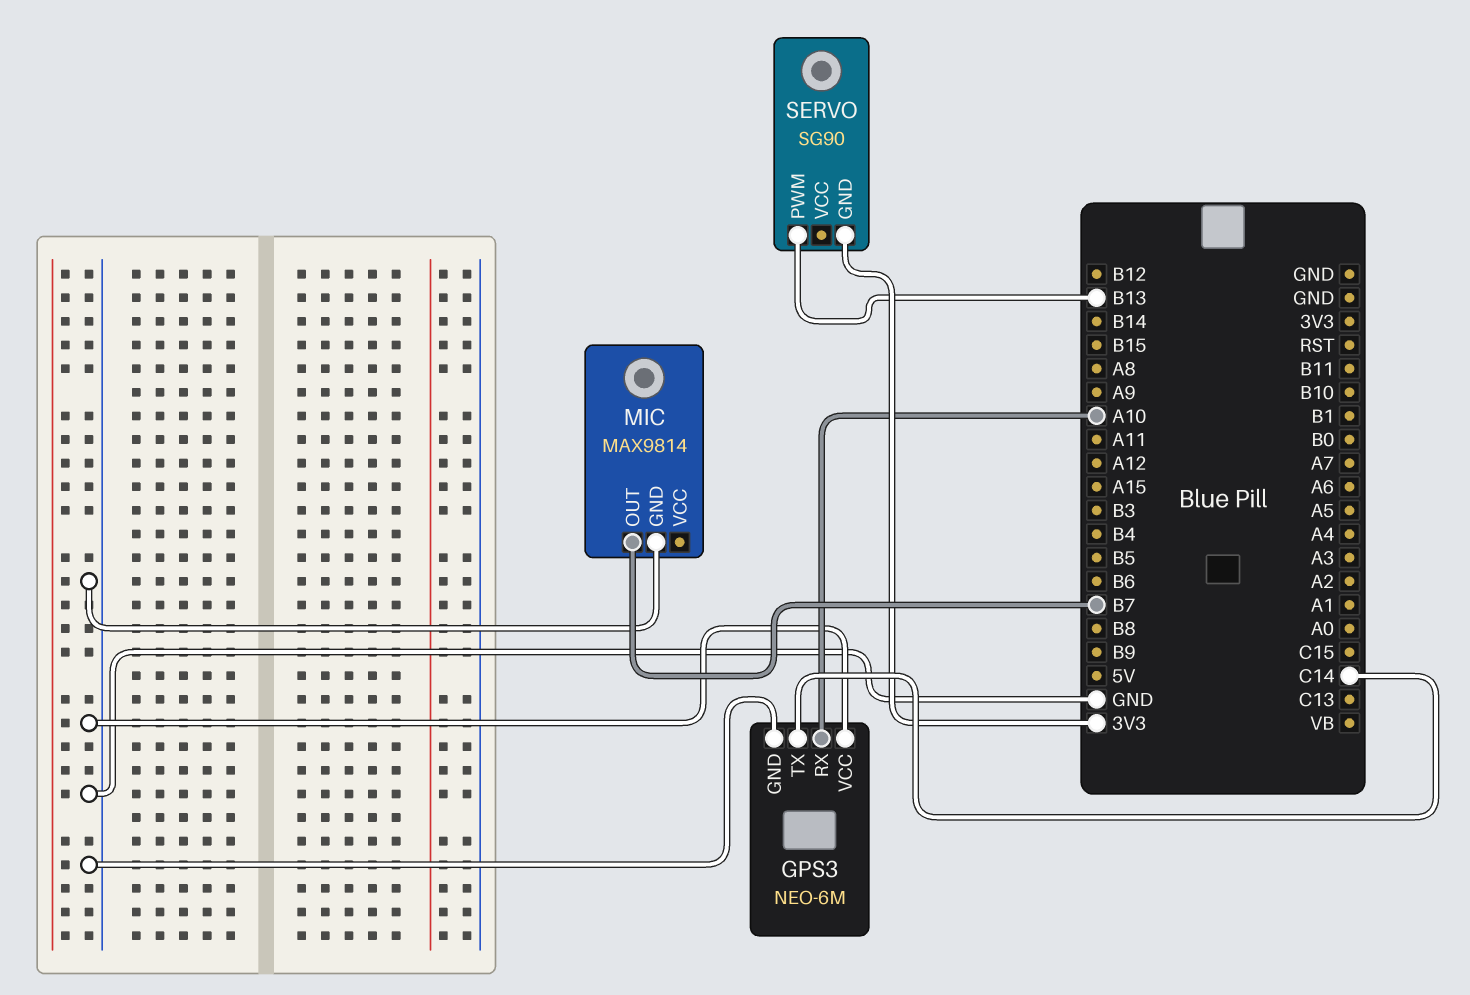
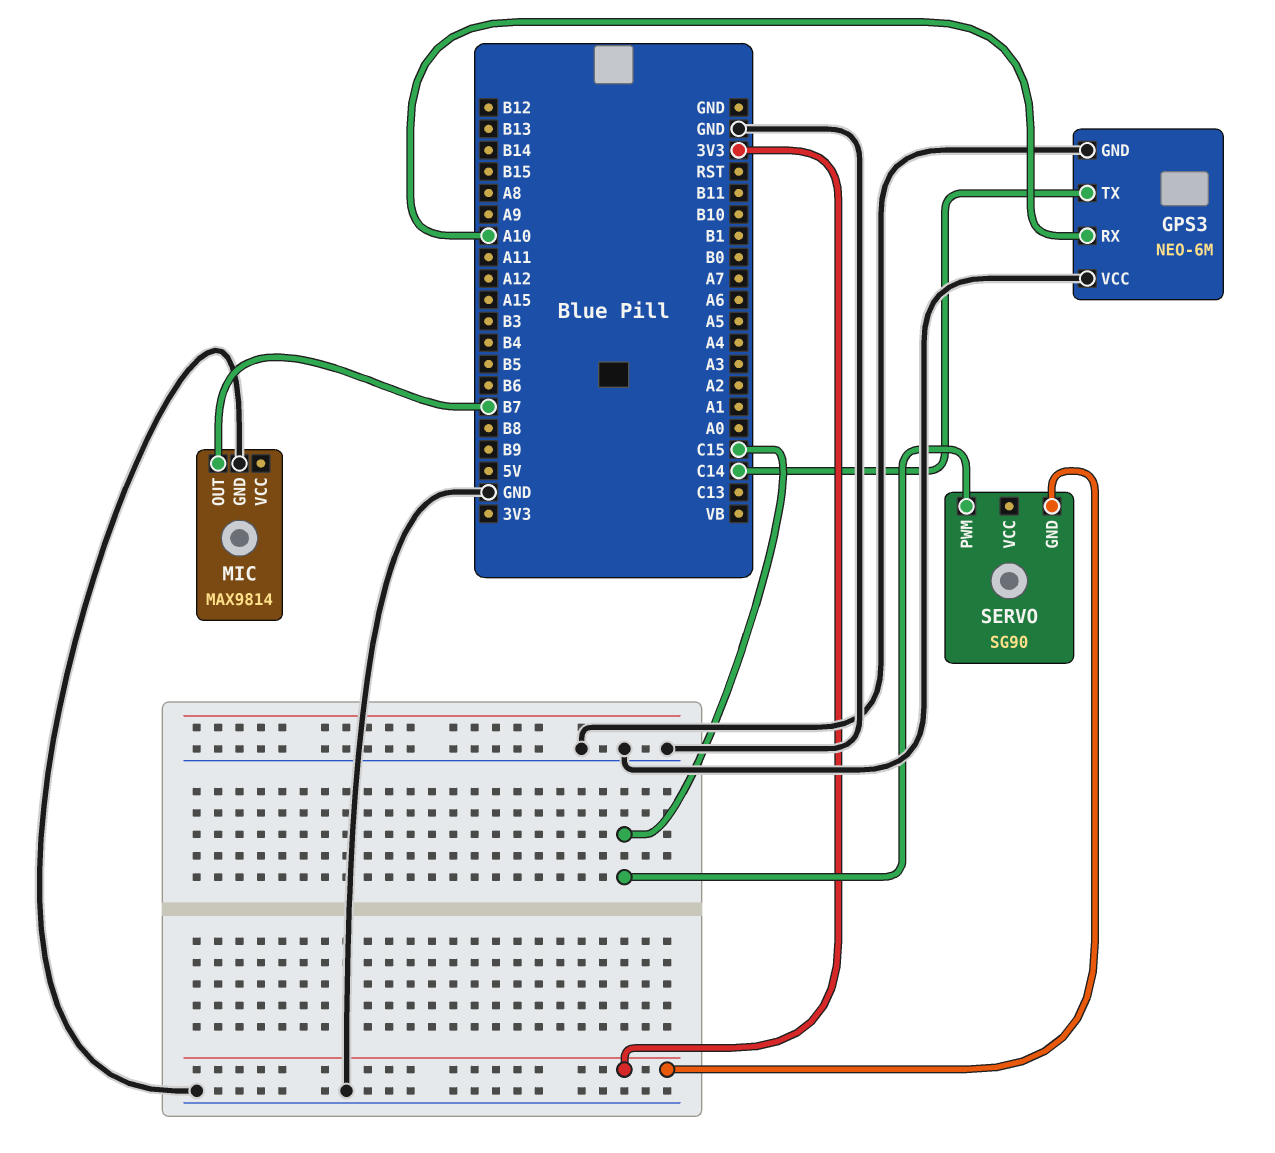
SERVO pin PWM: B13 -> C15

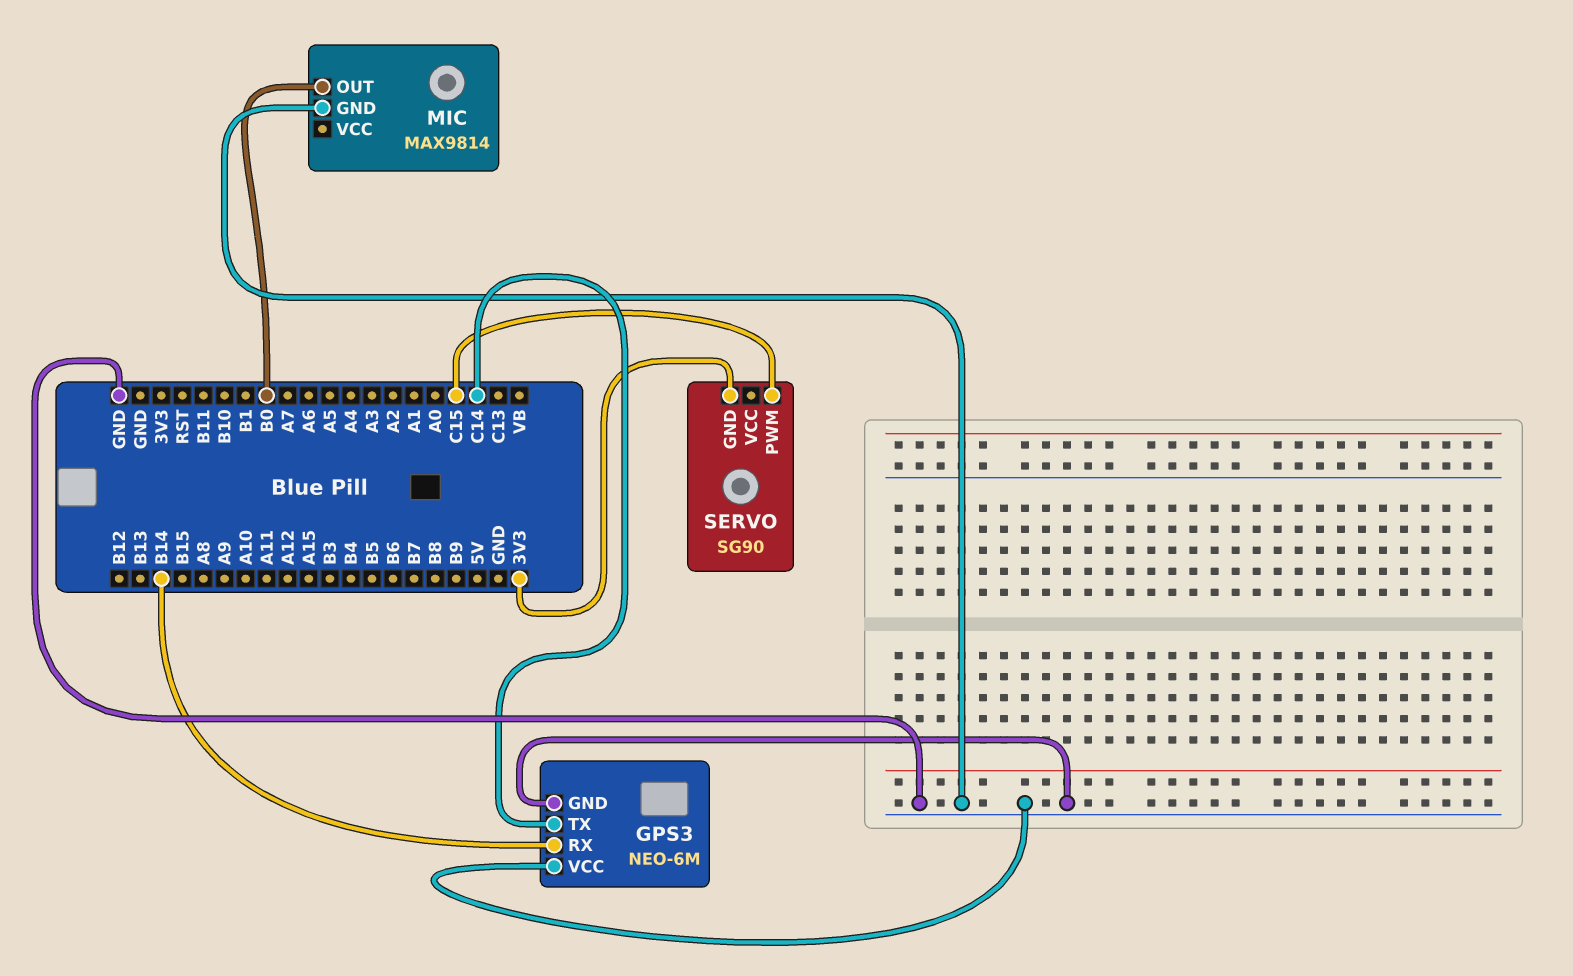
GPS3 pin RX: A10 -> B14
MIC pin OUT: B7 -> B0

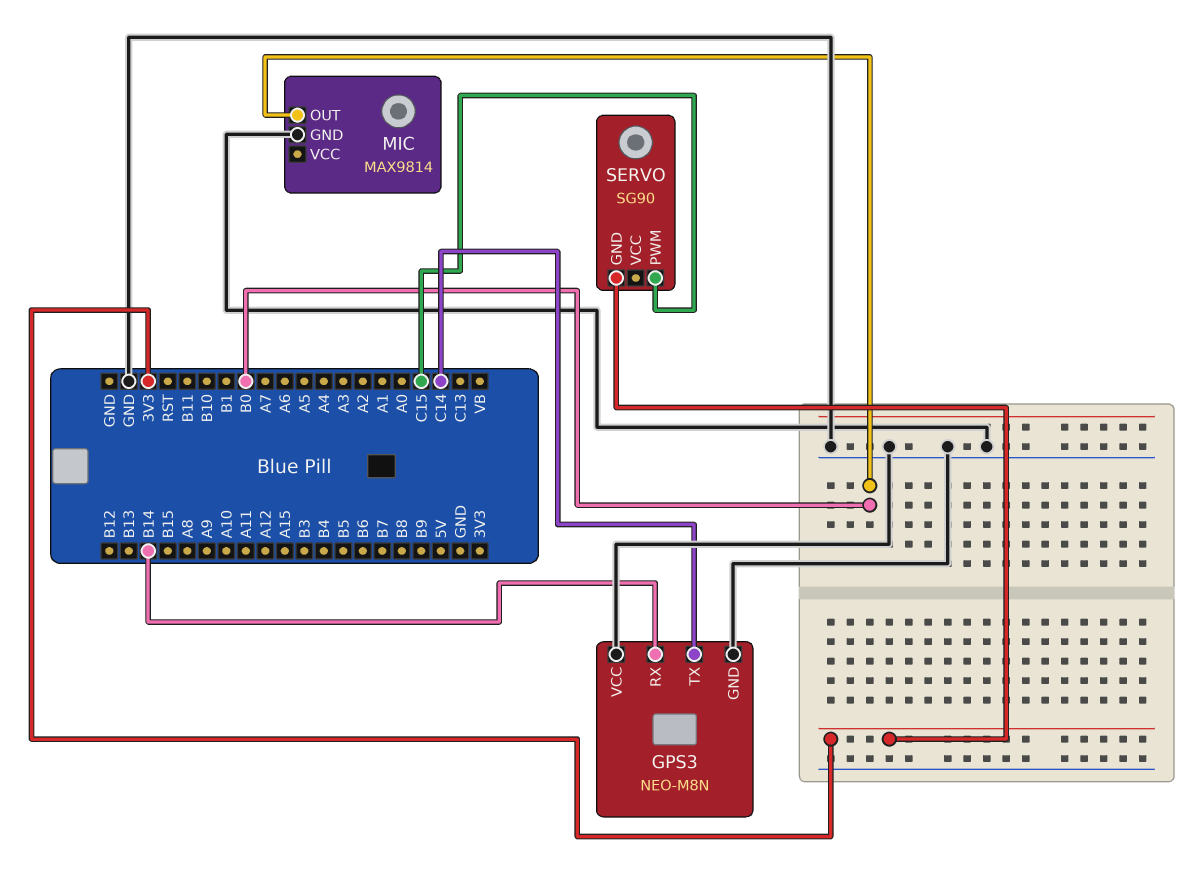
GPS3: NEO-6M -> NEO-M8N

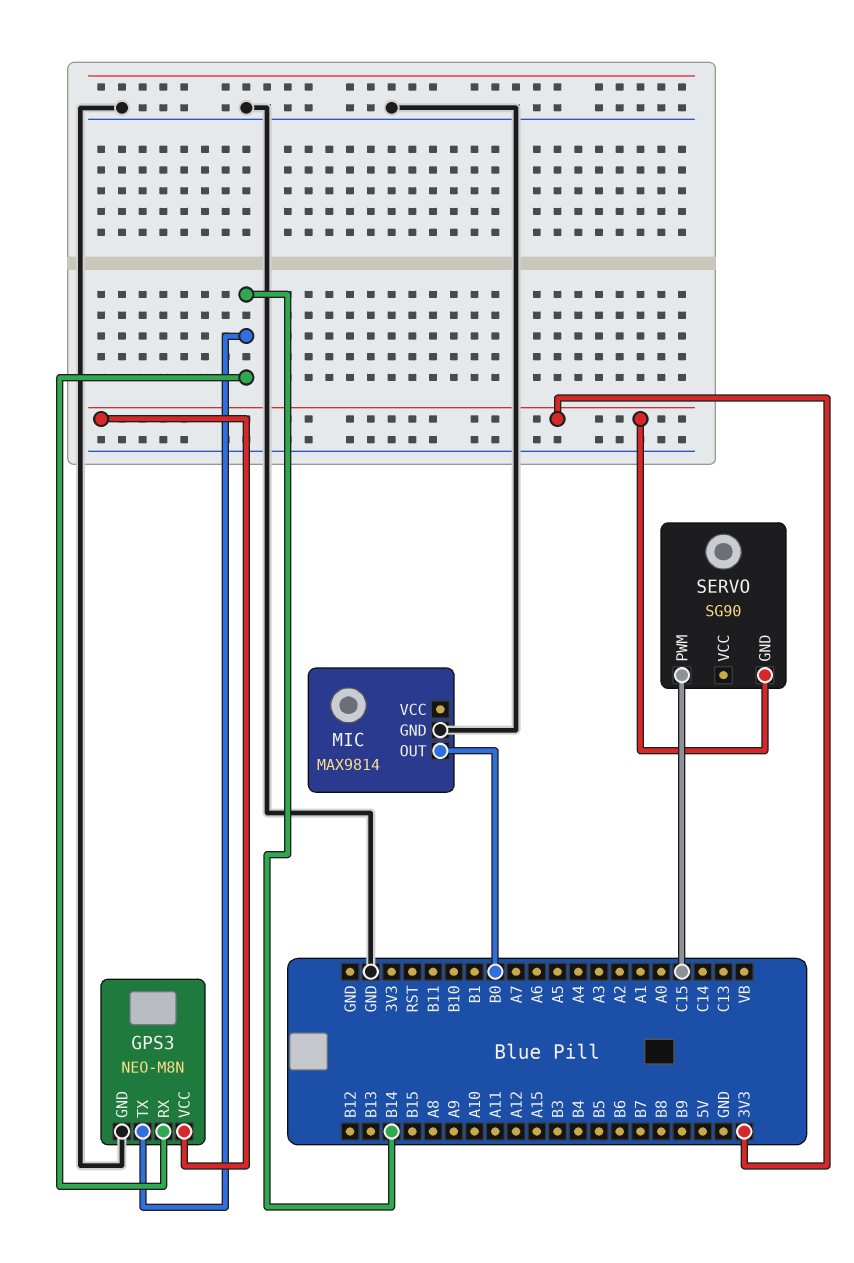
GPS3 pin TX: C14 -> B14
GPS3 pin VCC: GND -> 3V3

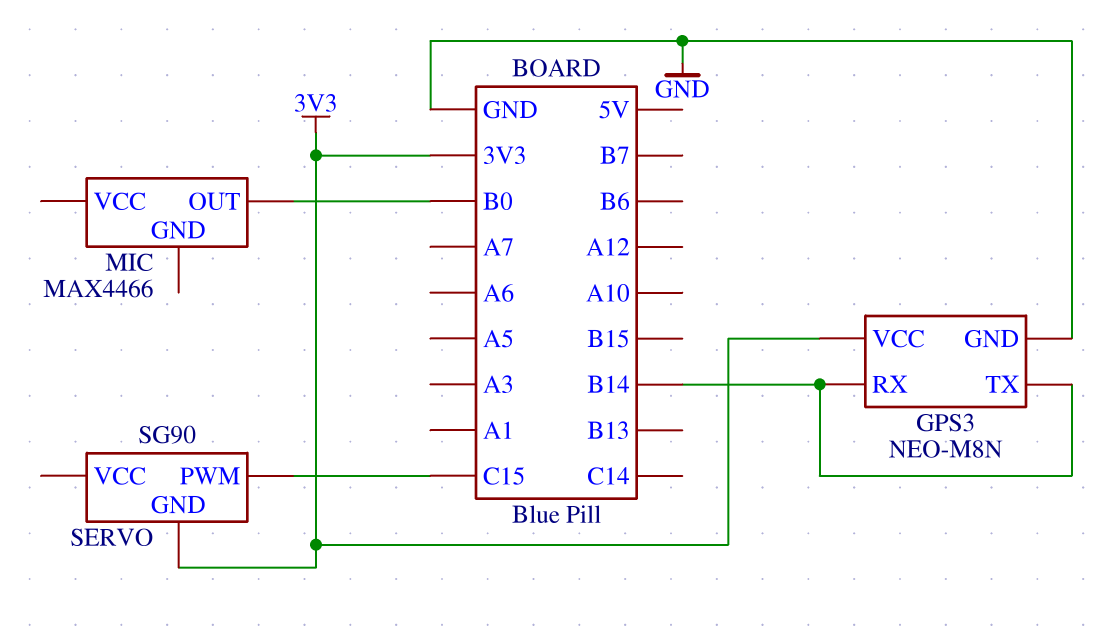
MIC: MAX9814 -> MAX4466
MIC pin GND: GND -> none

